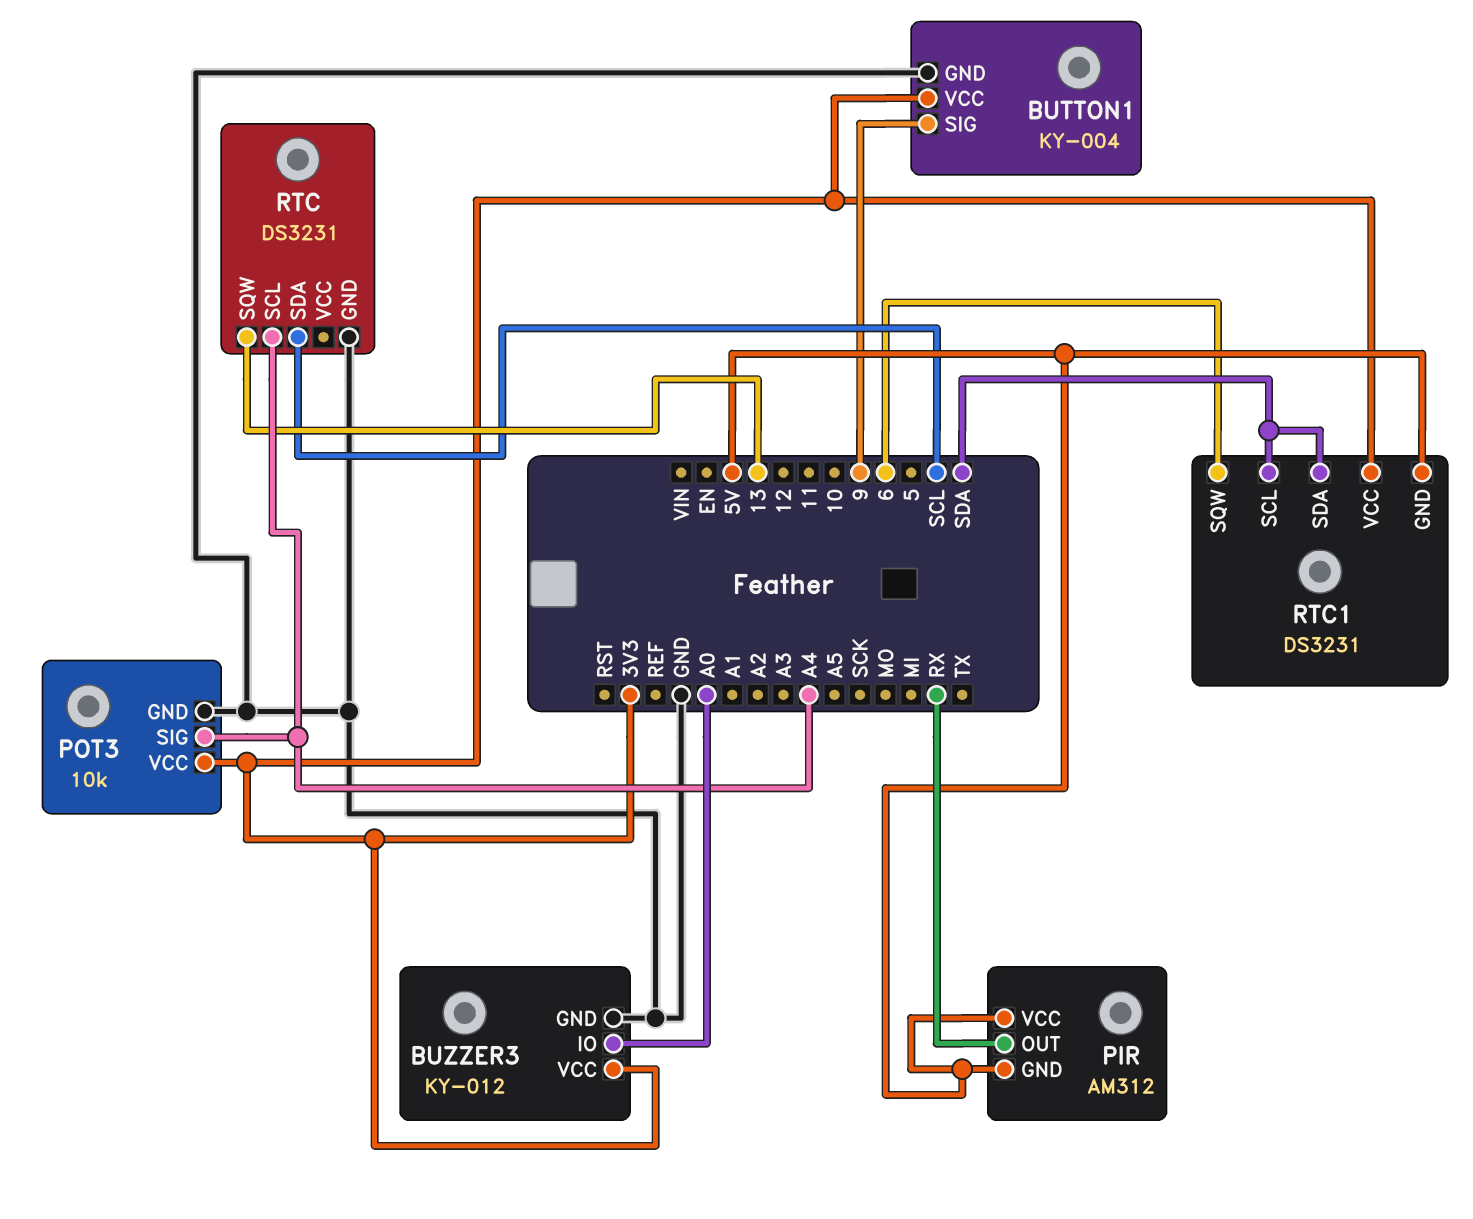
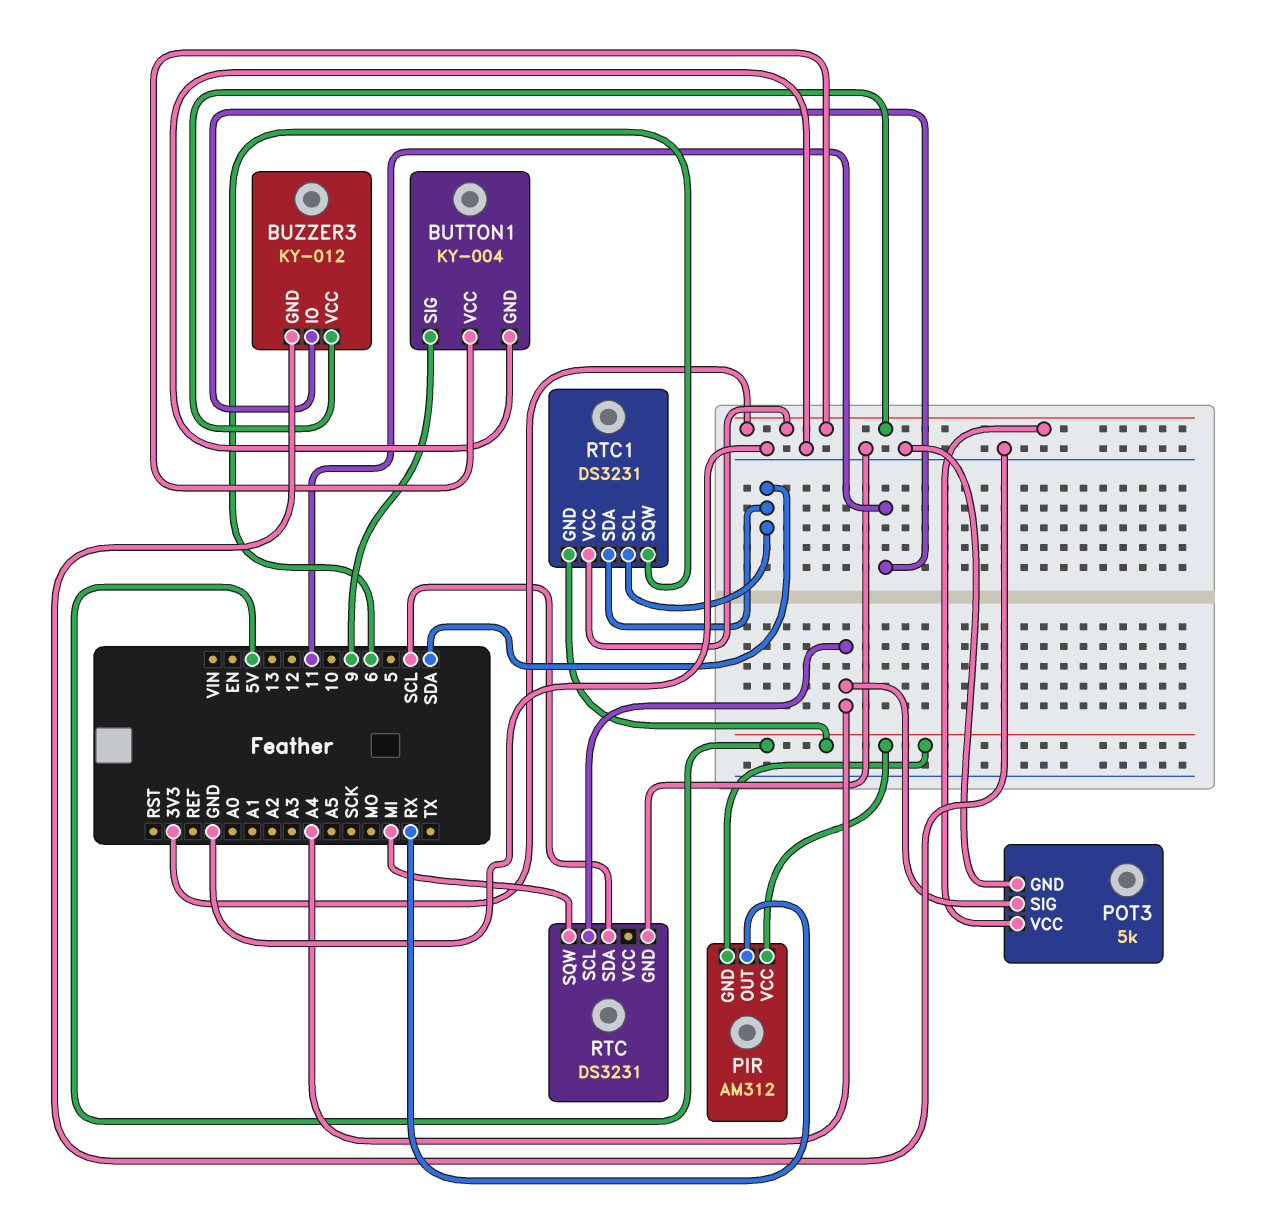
BUZZER3 pin IO: A0 -> 11
POT3: 10k -> 5k
RTC pin SQW: 13 -> MI

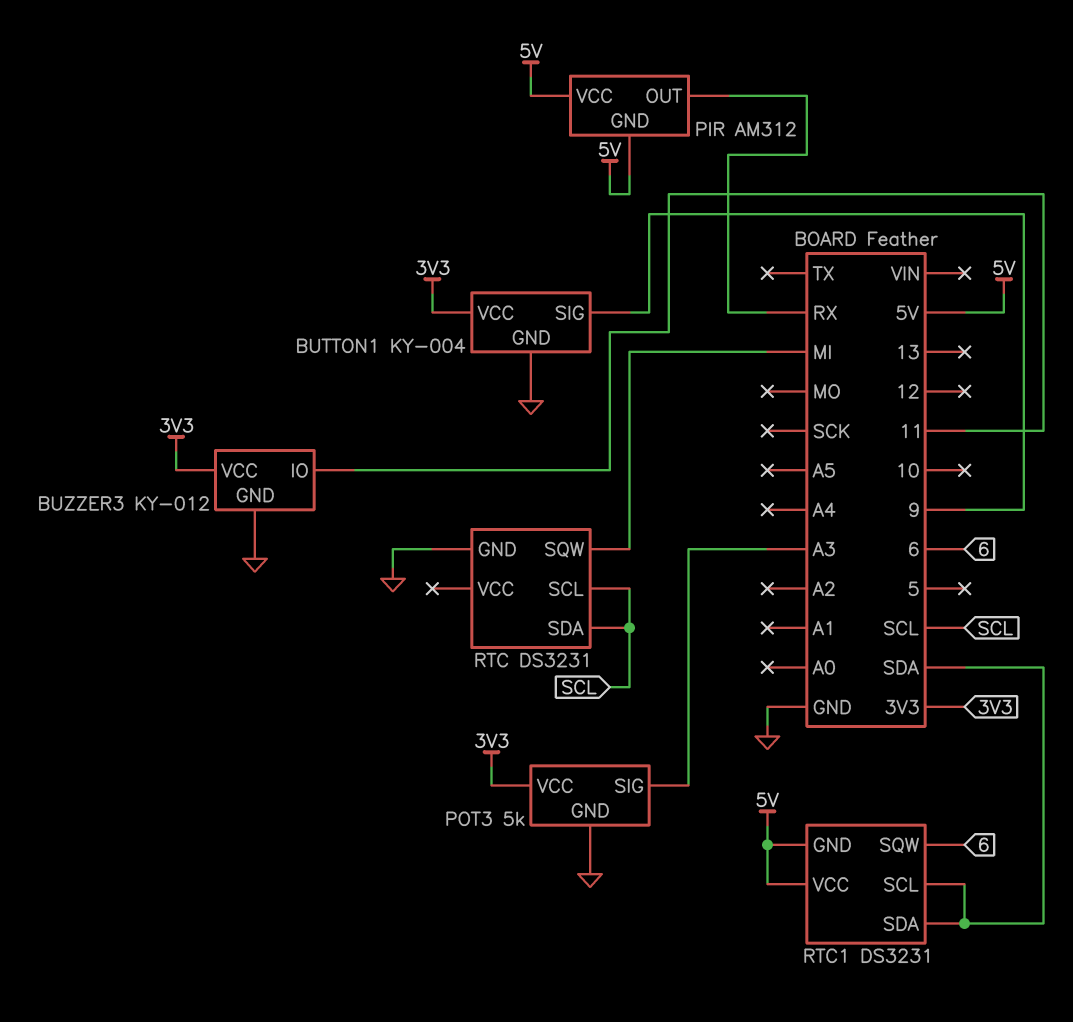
POT3 pin SIG: A4 -> A3
RTC pin SCL: A4 -> SCL
RTC1 pin VCC: 3V3 -> 5V

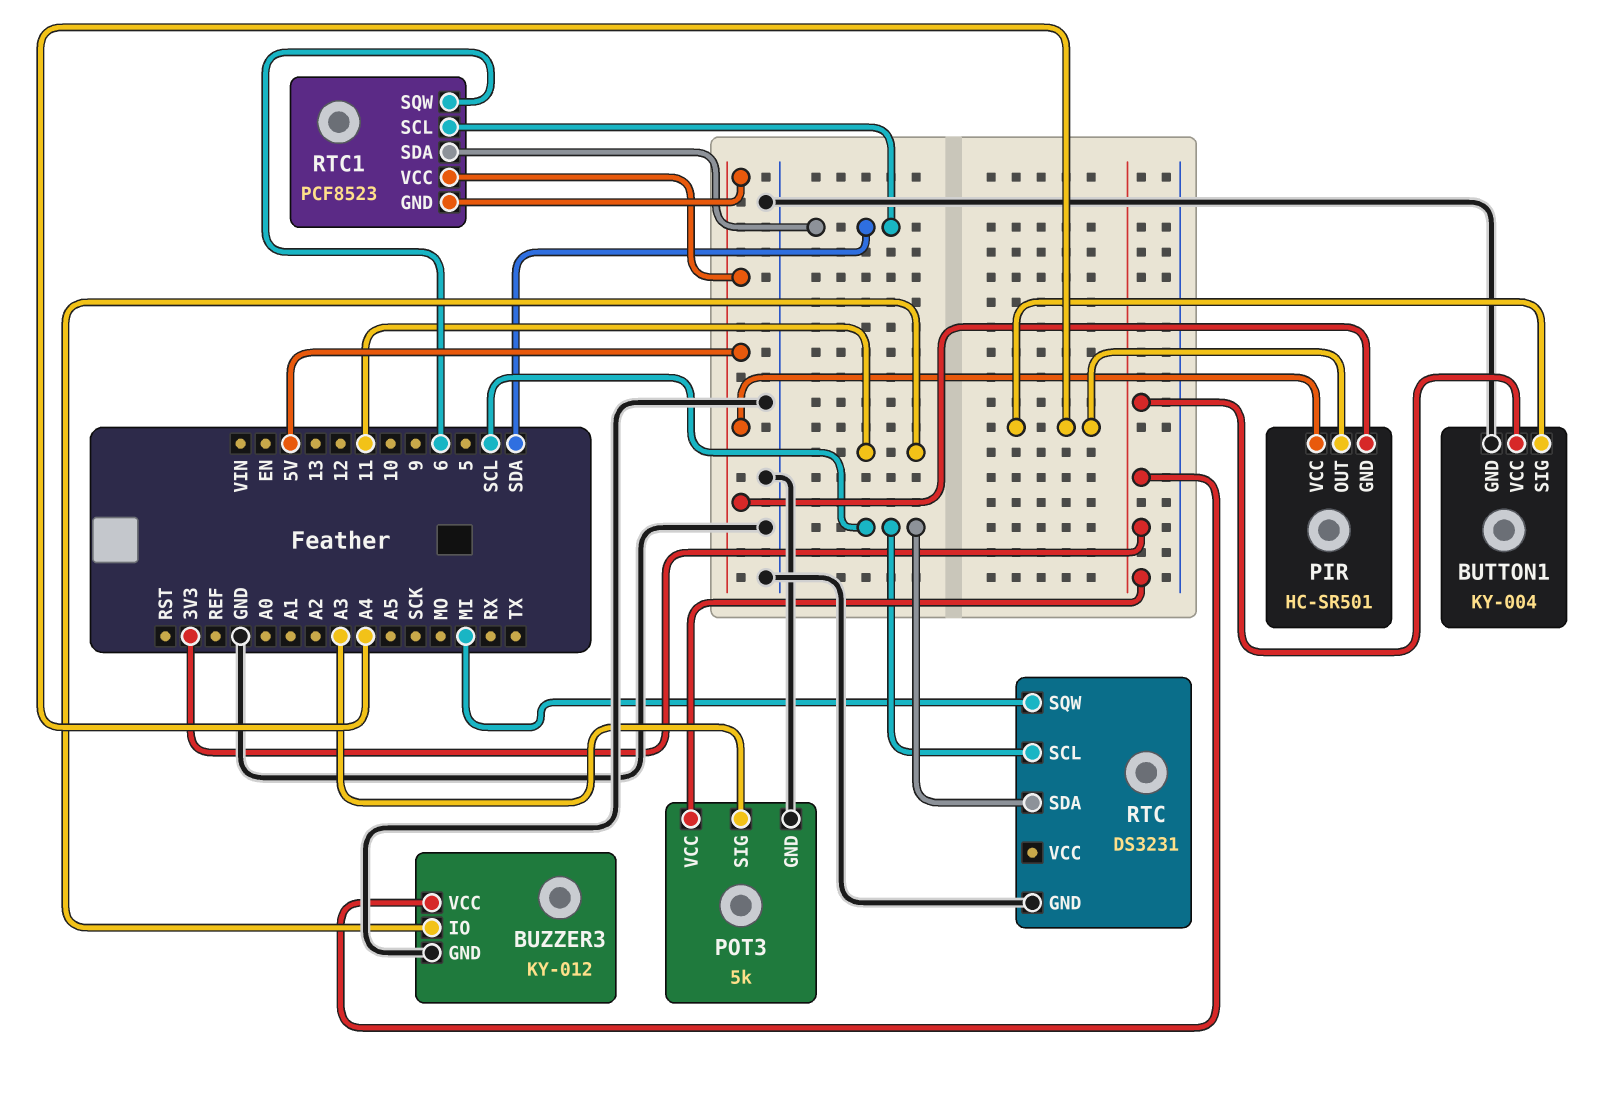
BUTTON1 pin SIG: 9 -> A4
PIR: AM312 -> HC-SR501
PIR pin OUT: RX -> A4
RTC1: DS3231 -> PCF8523

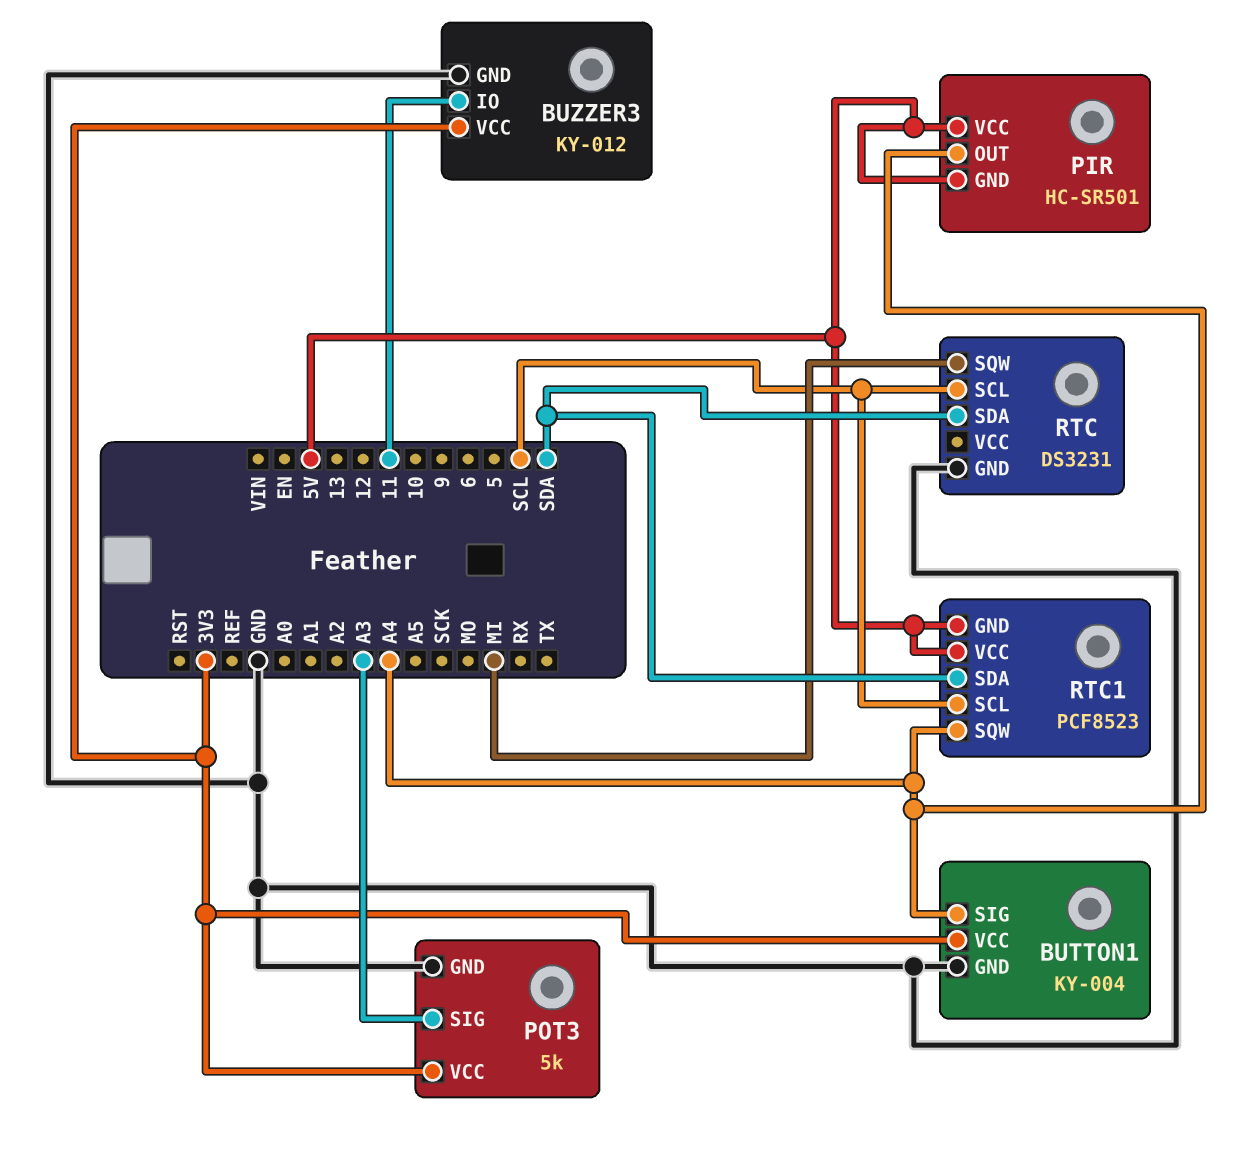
RTC pin SDA: SCL -> SDA
RTC1 pin SCL: SDA -> SCL
RTC1 pin SQW: 6 -> A4

